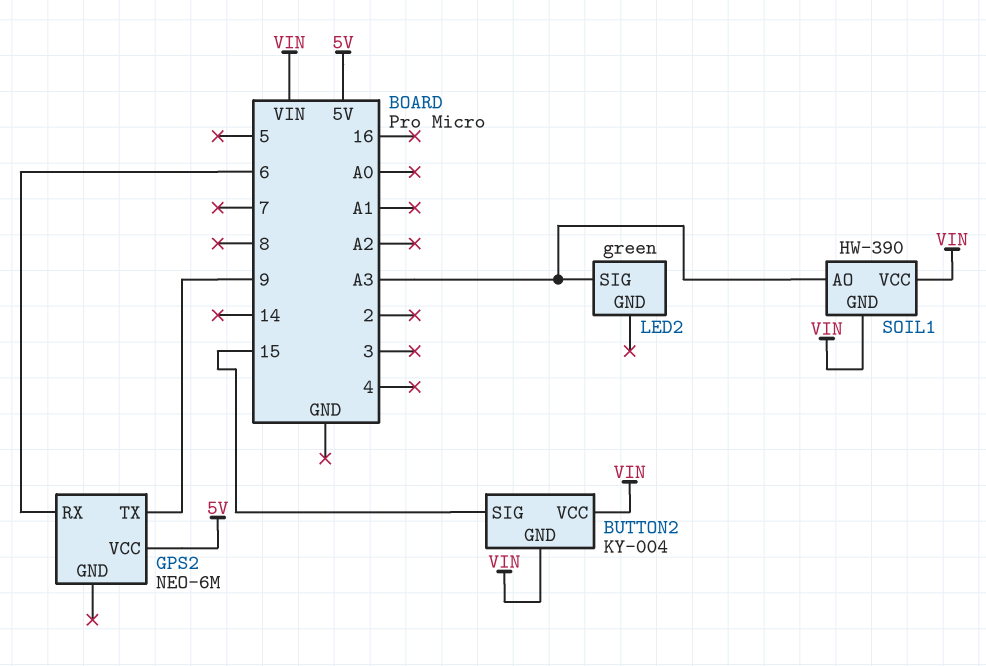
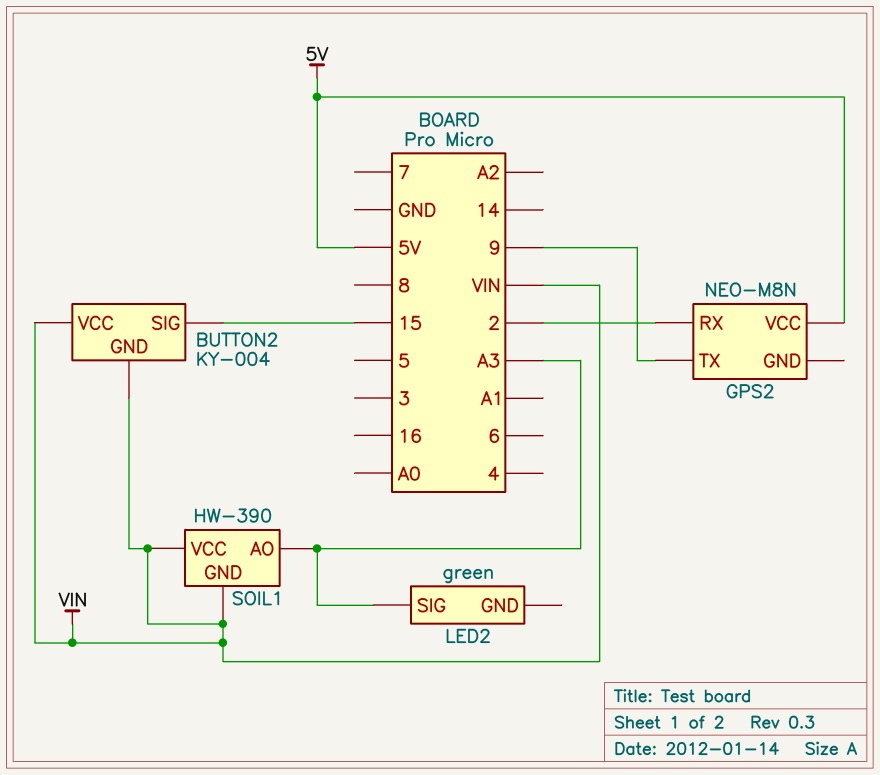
GPS2: NEO-6M -> NEO-M8N
GPS2 pin RX: 6 -> 2

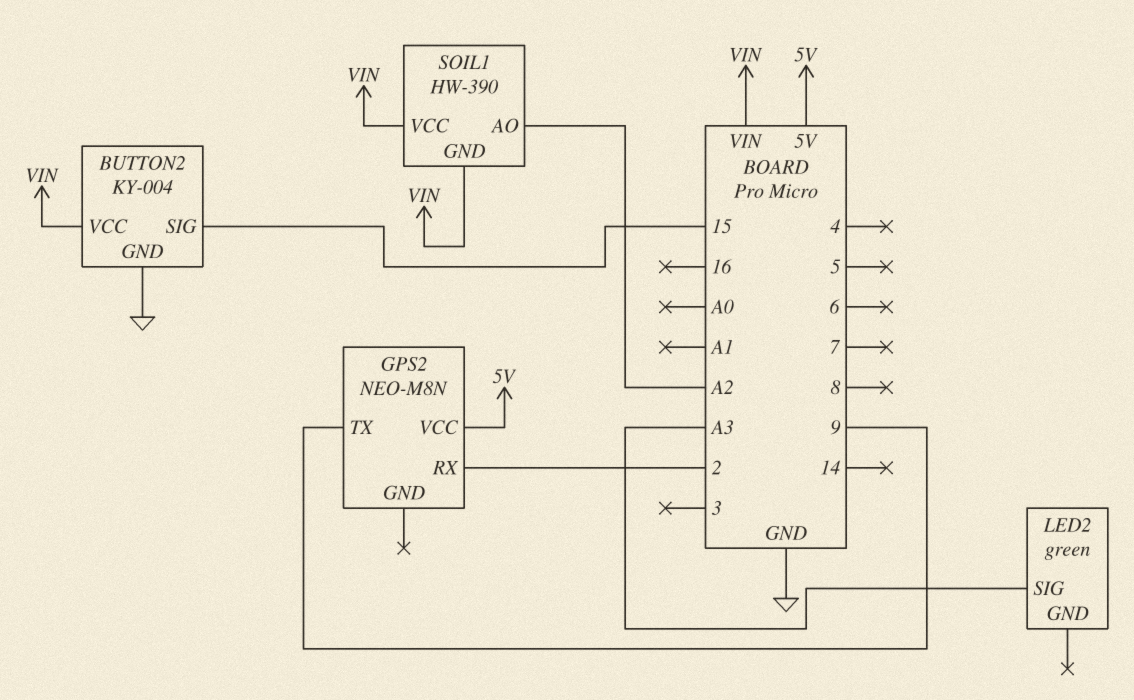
BUTTON2 pin GND: VIN -> GND
SOIL1 pin AO: A3 -> A2

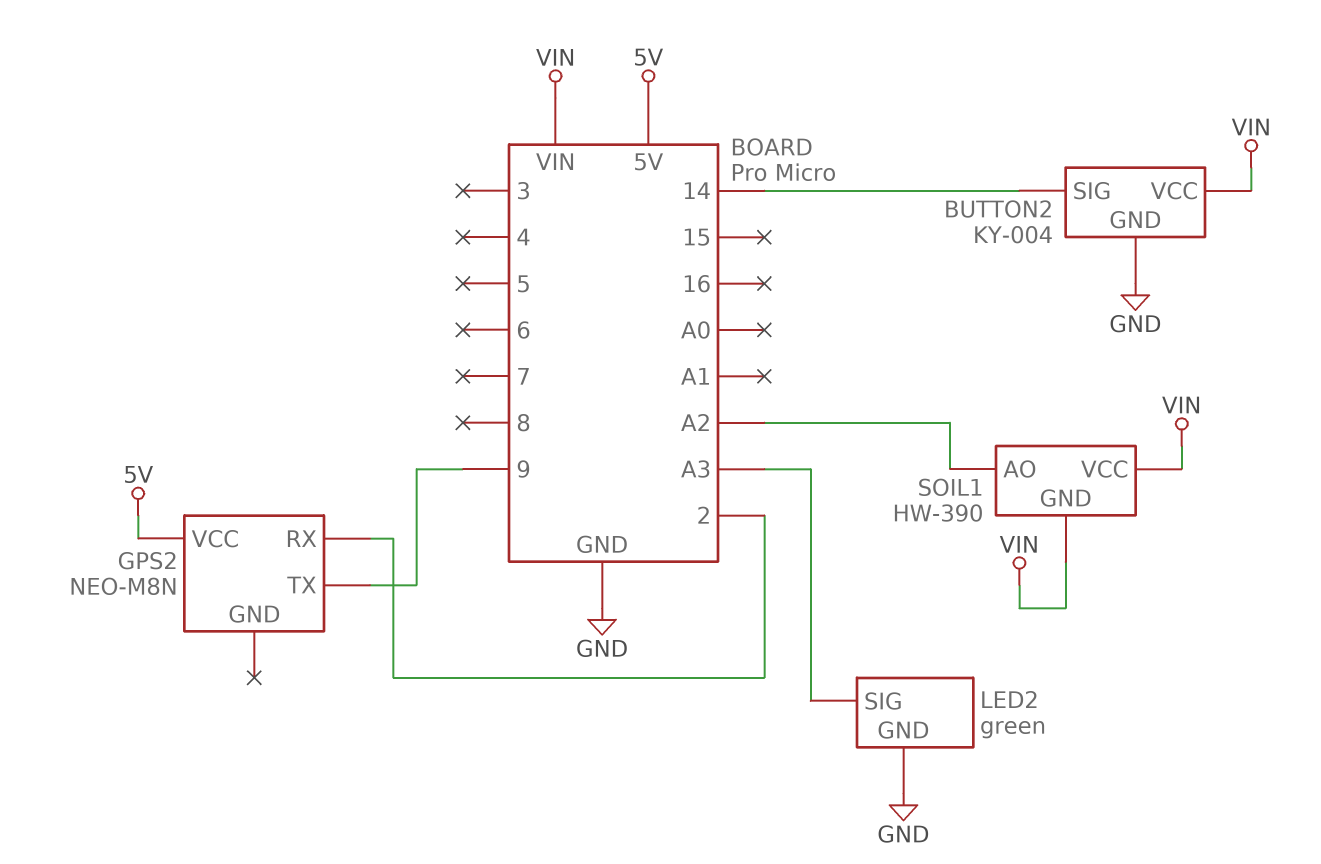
BUTTON2 pin SIG: 15 -> 14
LED2 pin GND: none -> GND

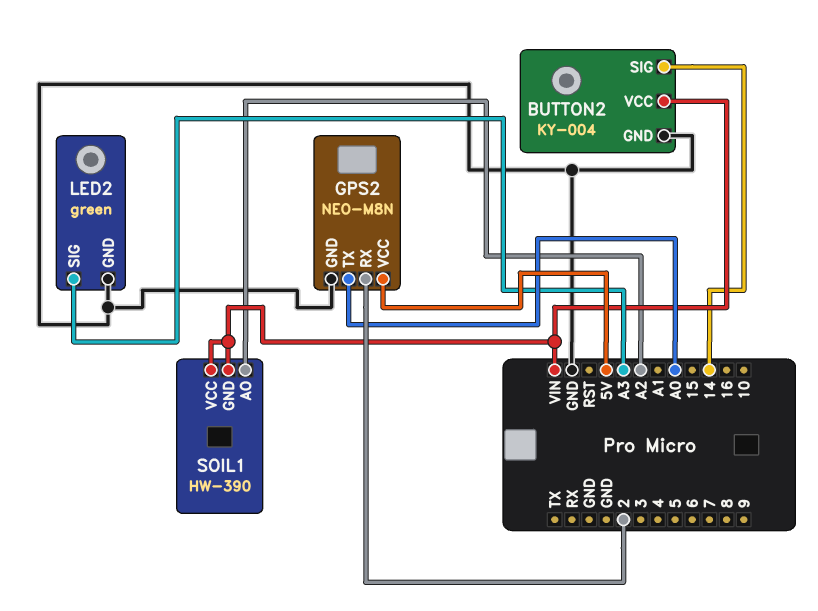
GPS2 pin GND: none -> GND
GPS2 pin TX: 9 -> A0

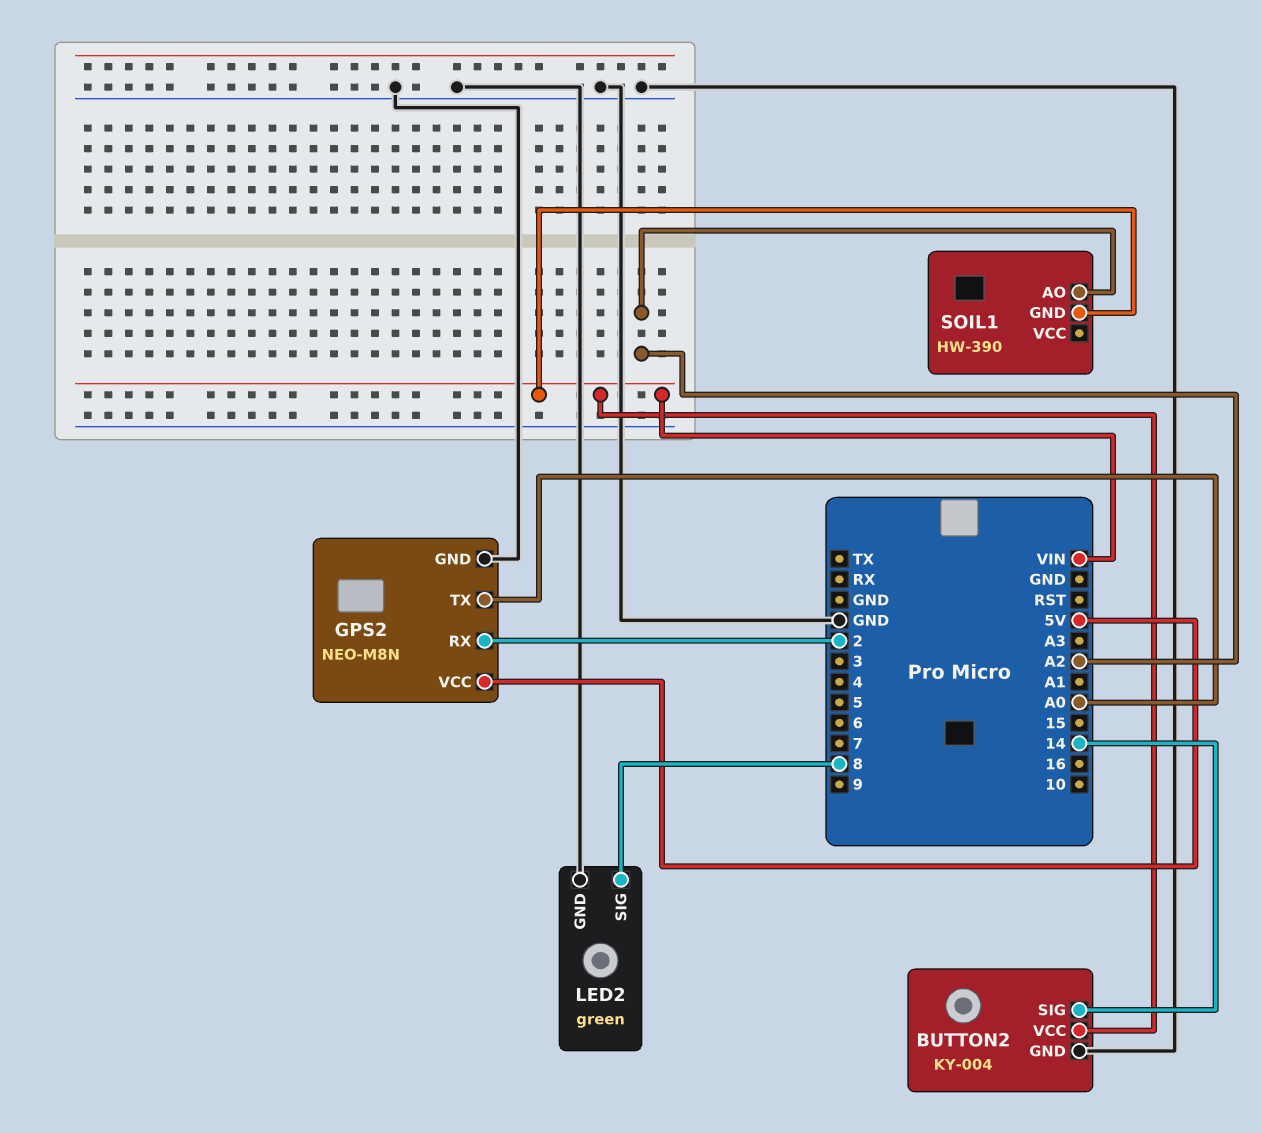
LED2 pin SIG: A3 -> 8
SOIL1 pin VCC: VIN -> none

